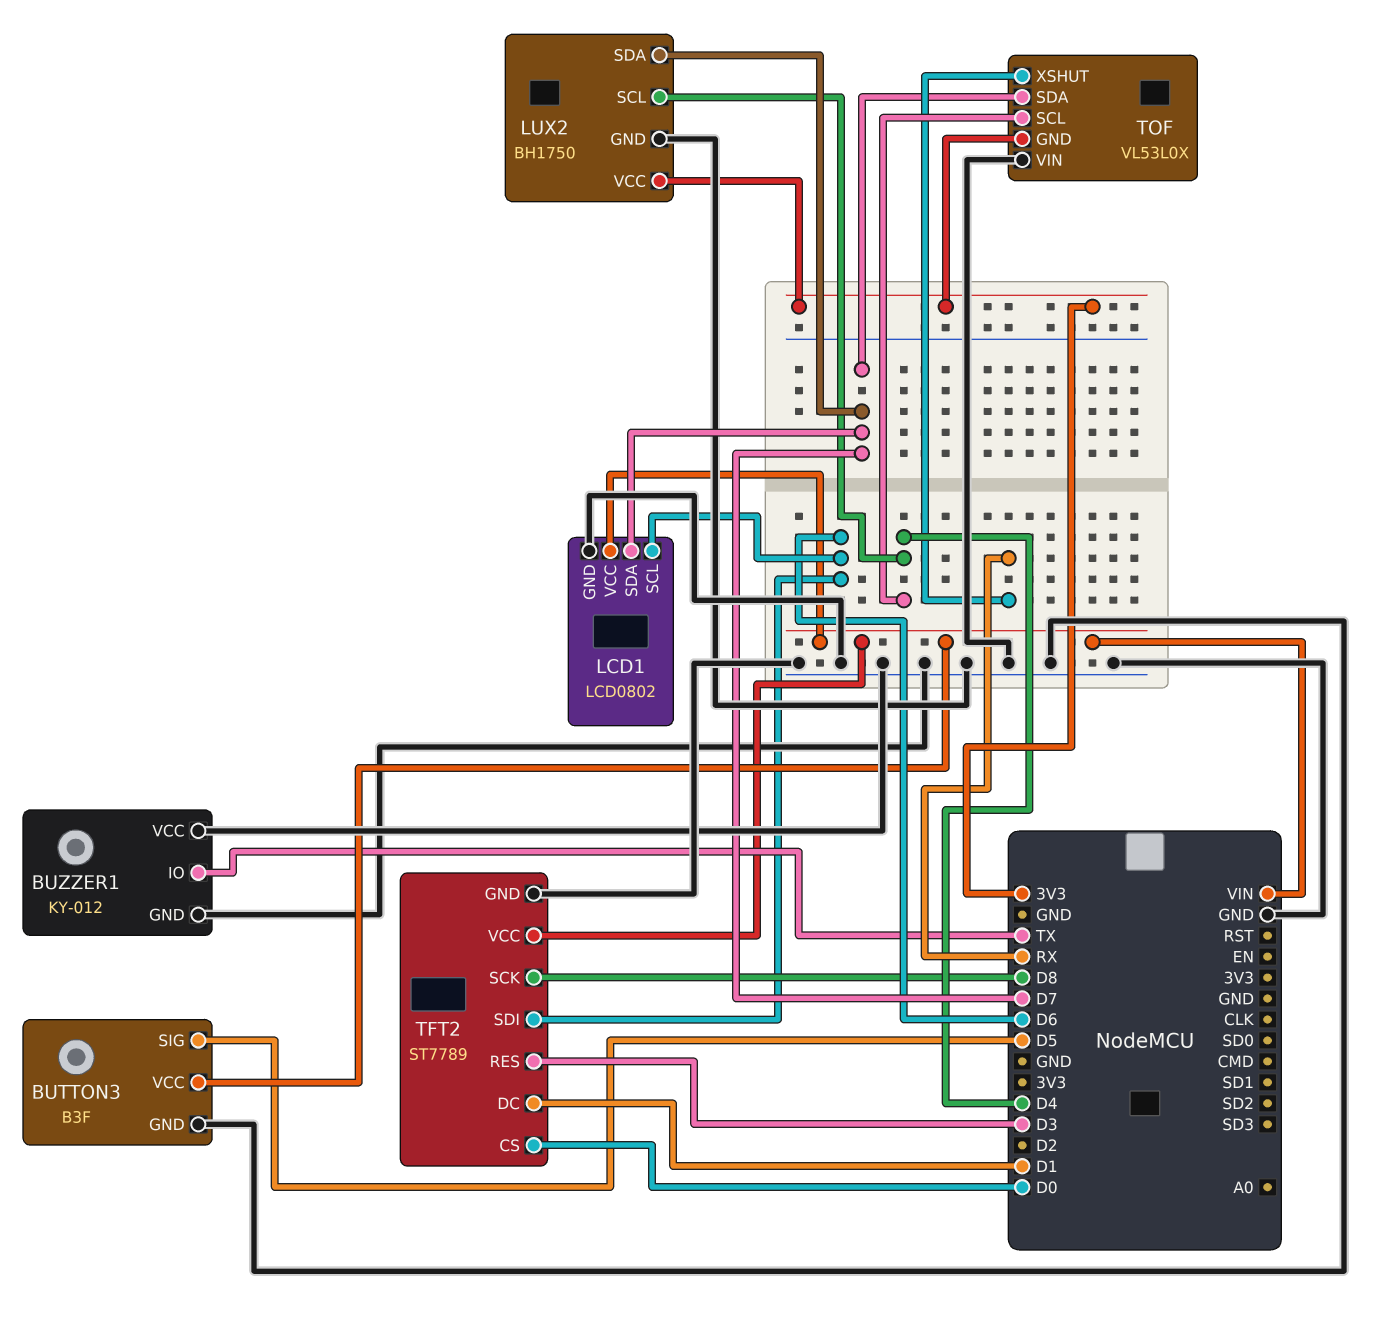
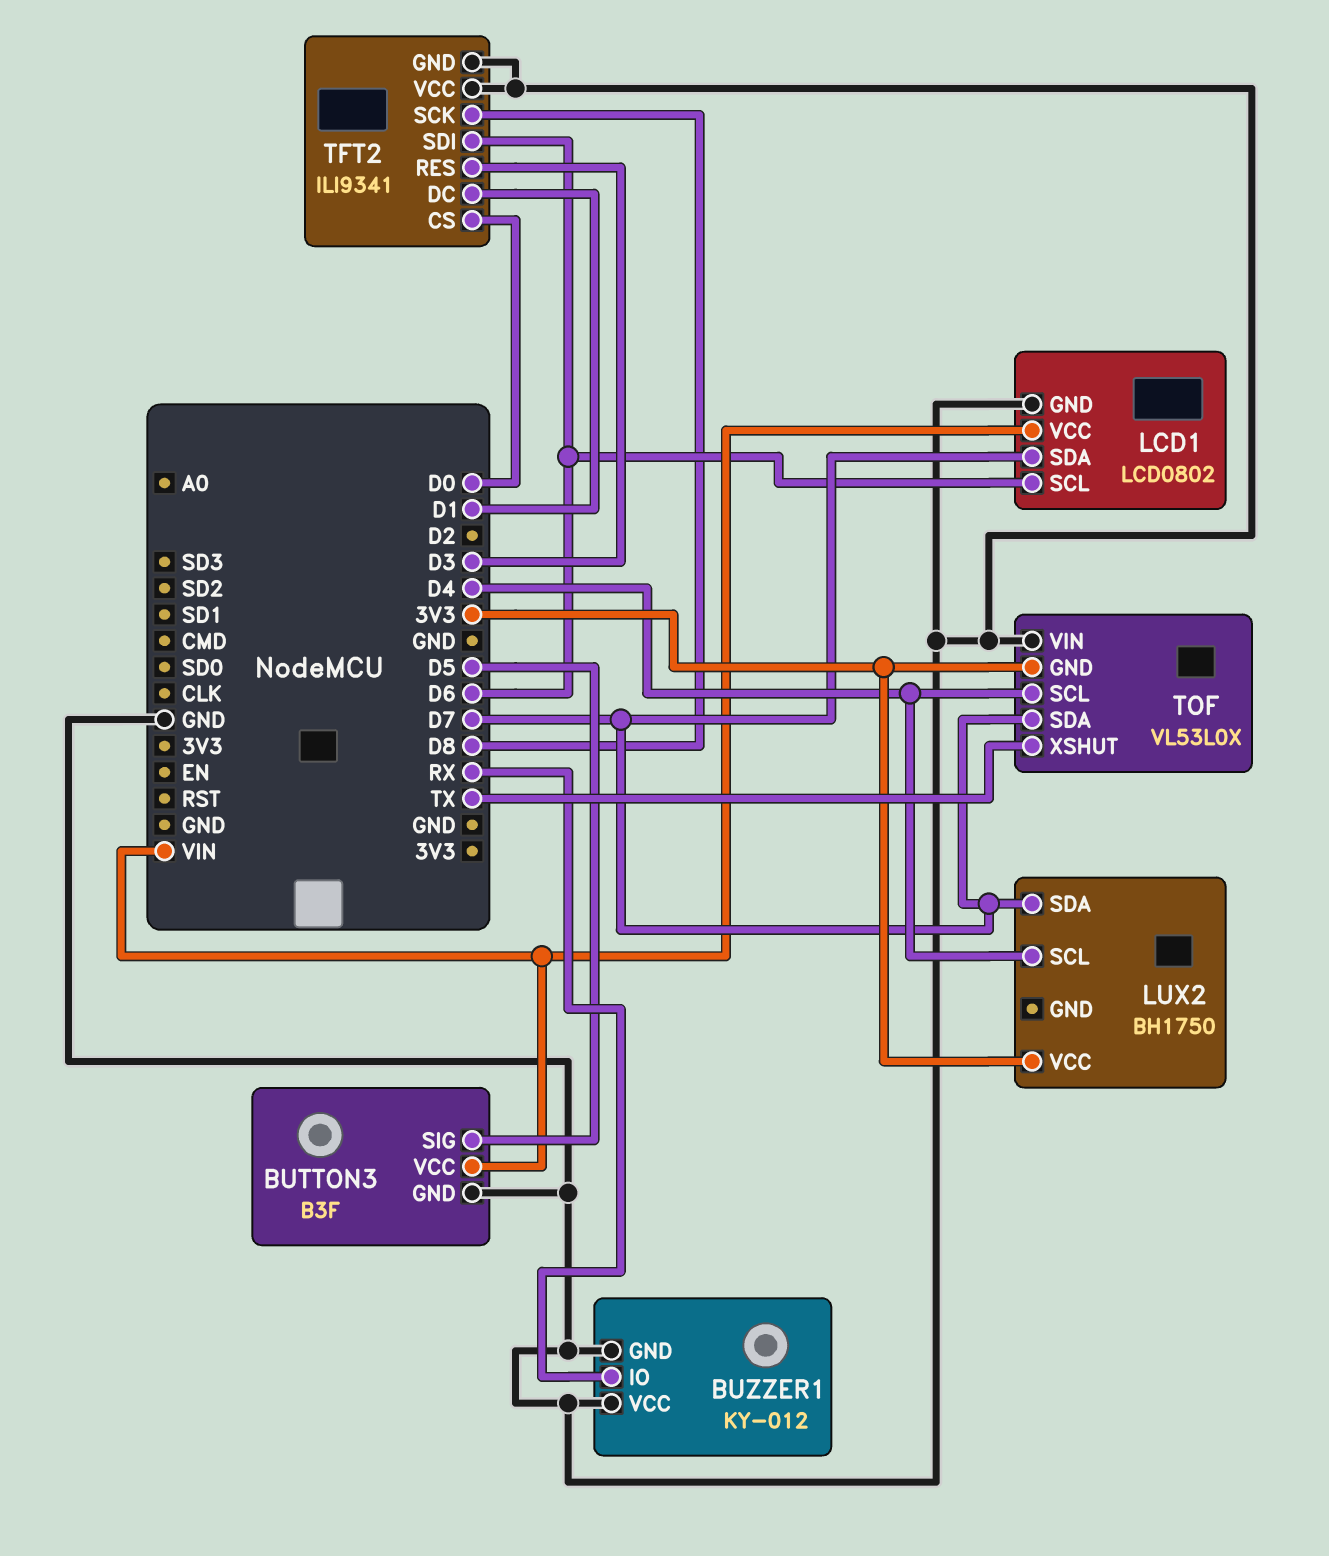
BUZZER1 pin IO: TX -> RX
LUX2 pin GND: GND -> none
TFT2: ST7789 -> ILI9341
TFT2 pin VCC: VIN -> GND
TOF pin XSHUT: RX -> TX

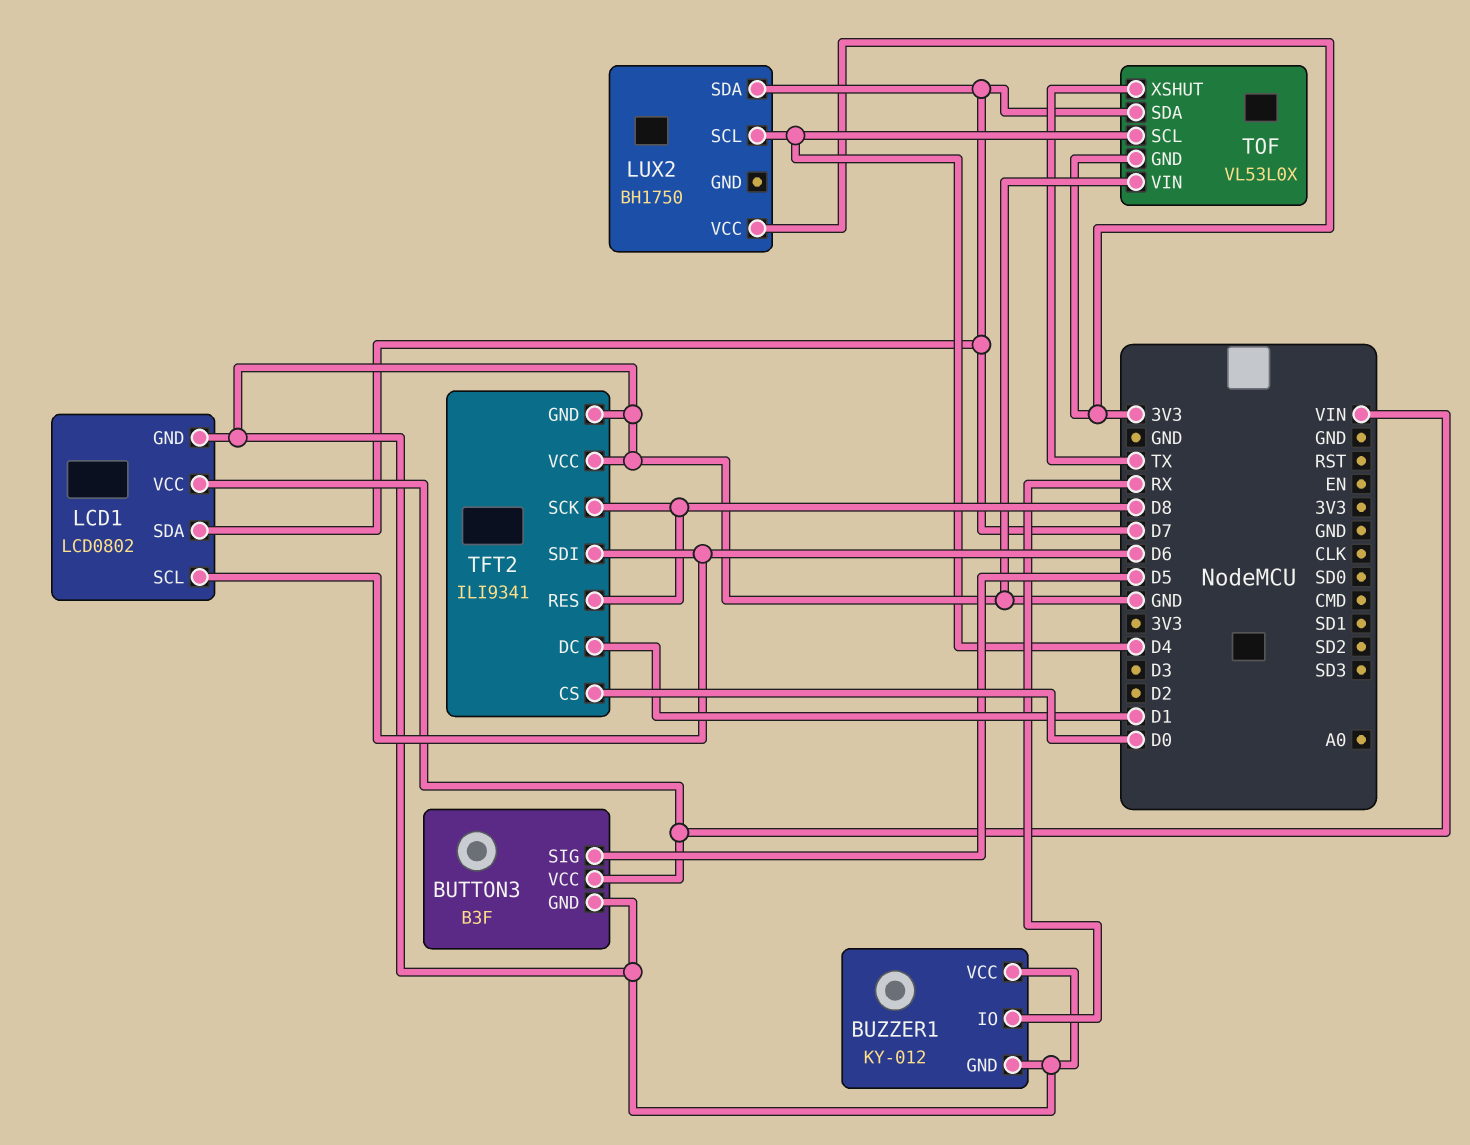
TFT2 pin RES: D3 -> D8

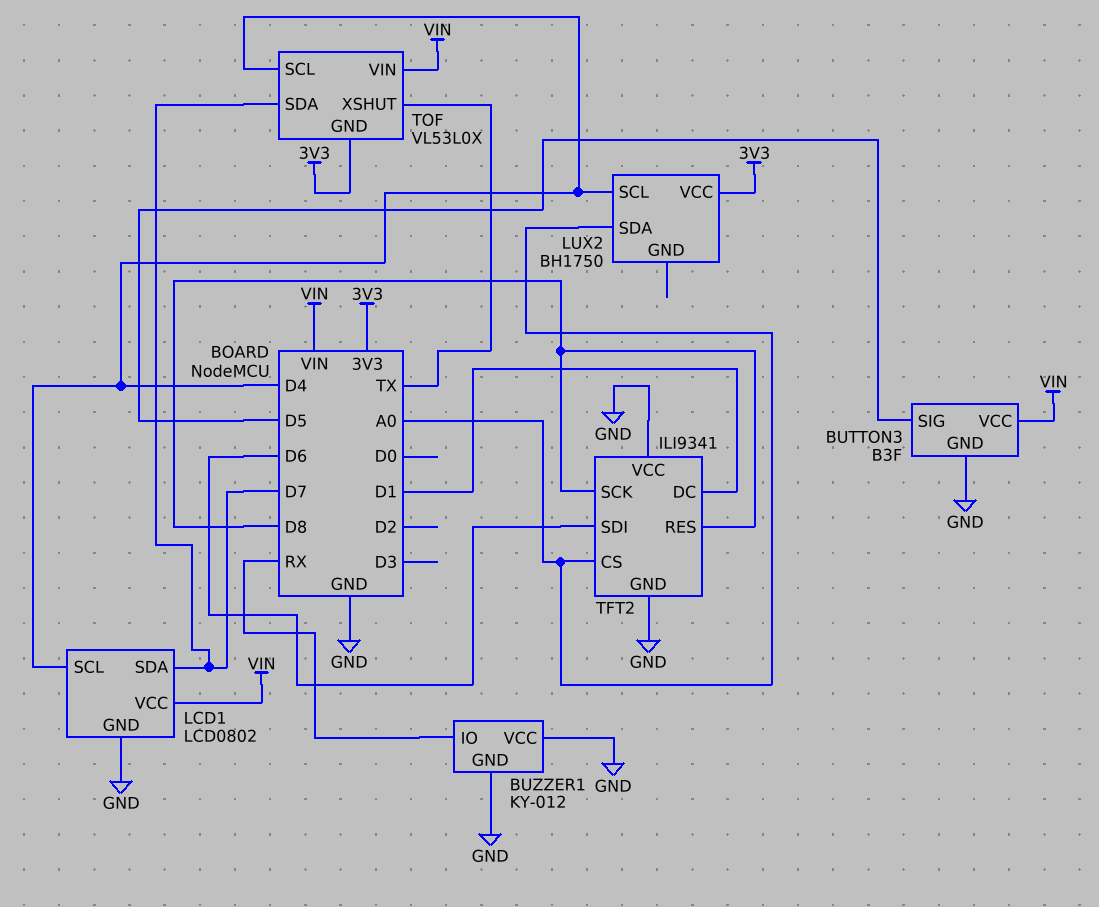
LCD1 pin SCL: D6 -> D4
LUX2 pin SDA: D7 -> A0
TFT2 pin CS: D0 -> A0
TOF pin VIN: GND -> VIN

